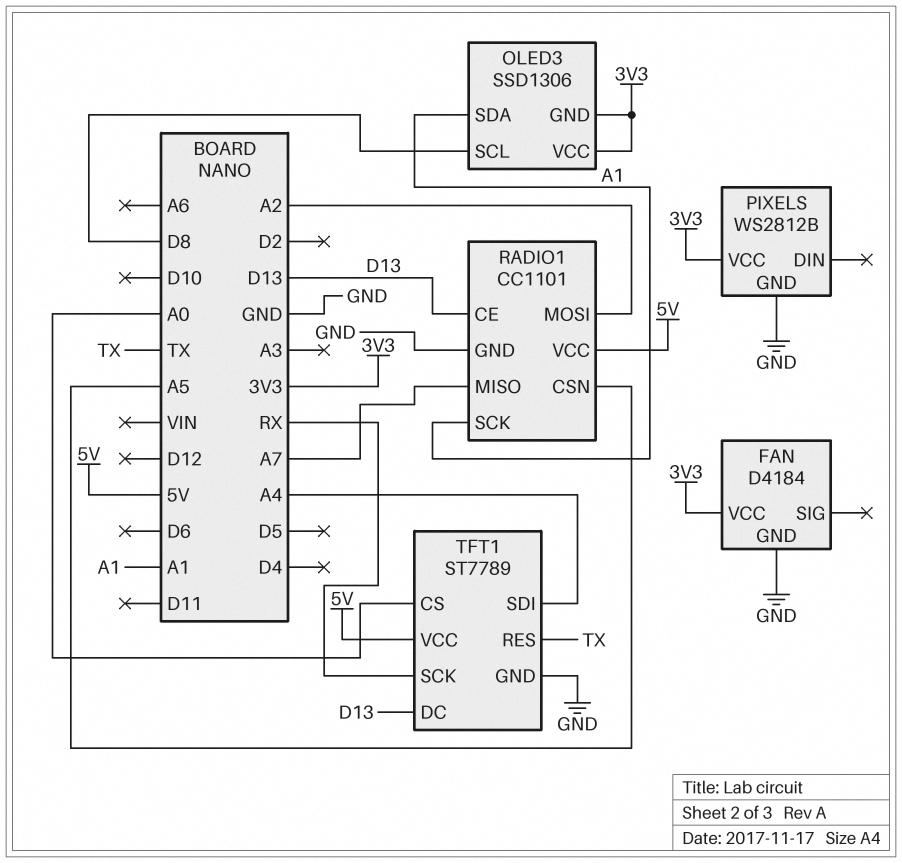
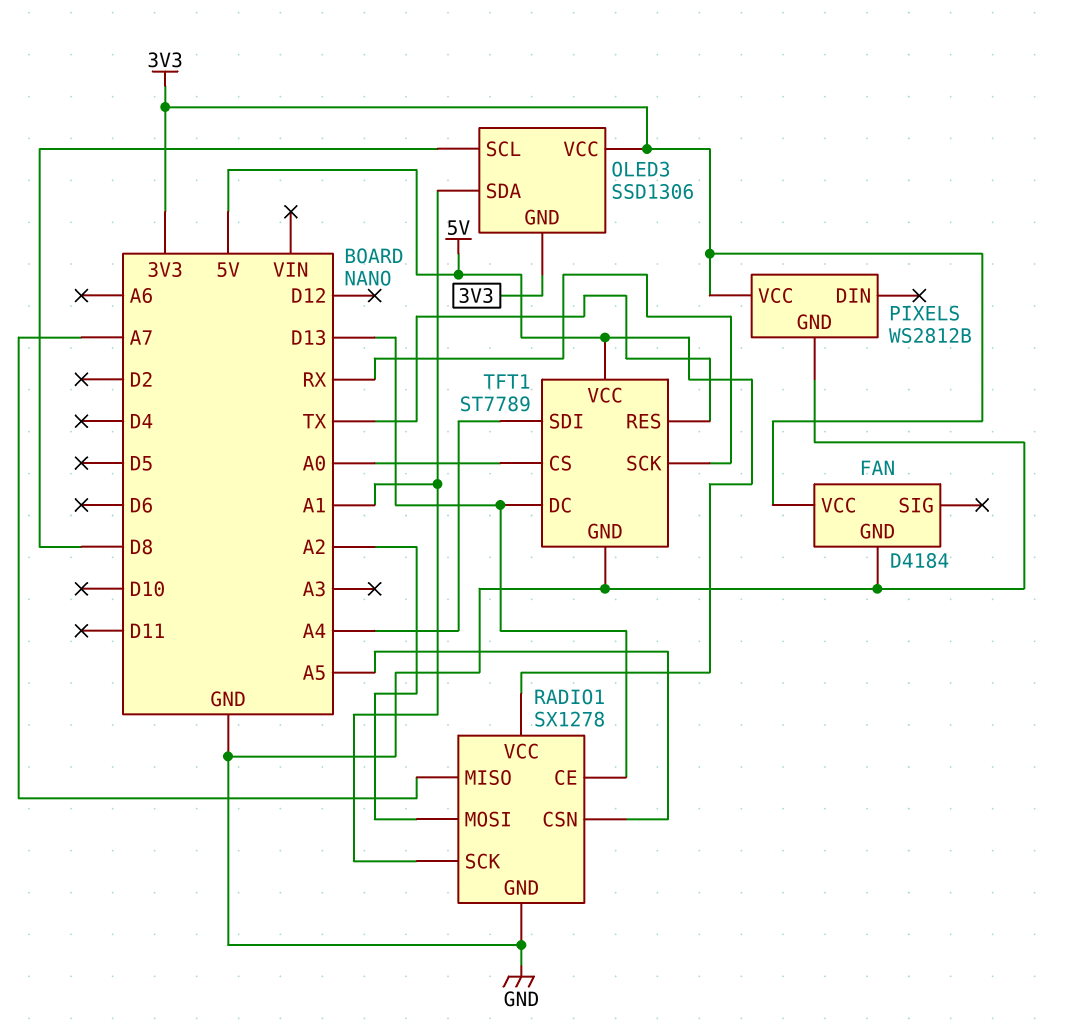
RADIO1: CC1101 -> SX1278

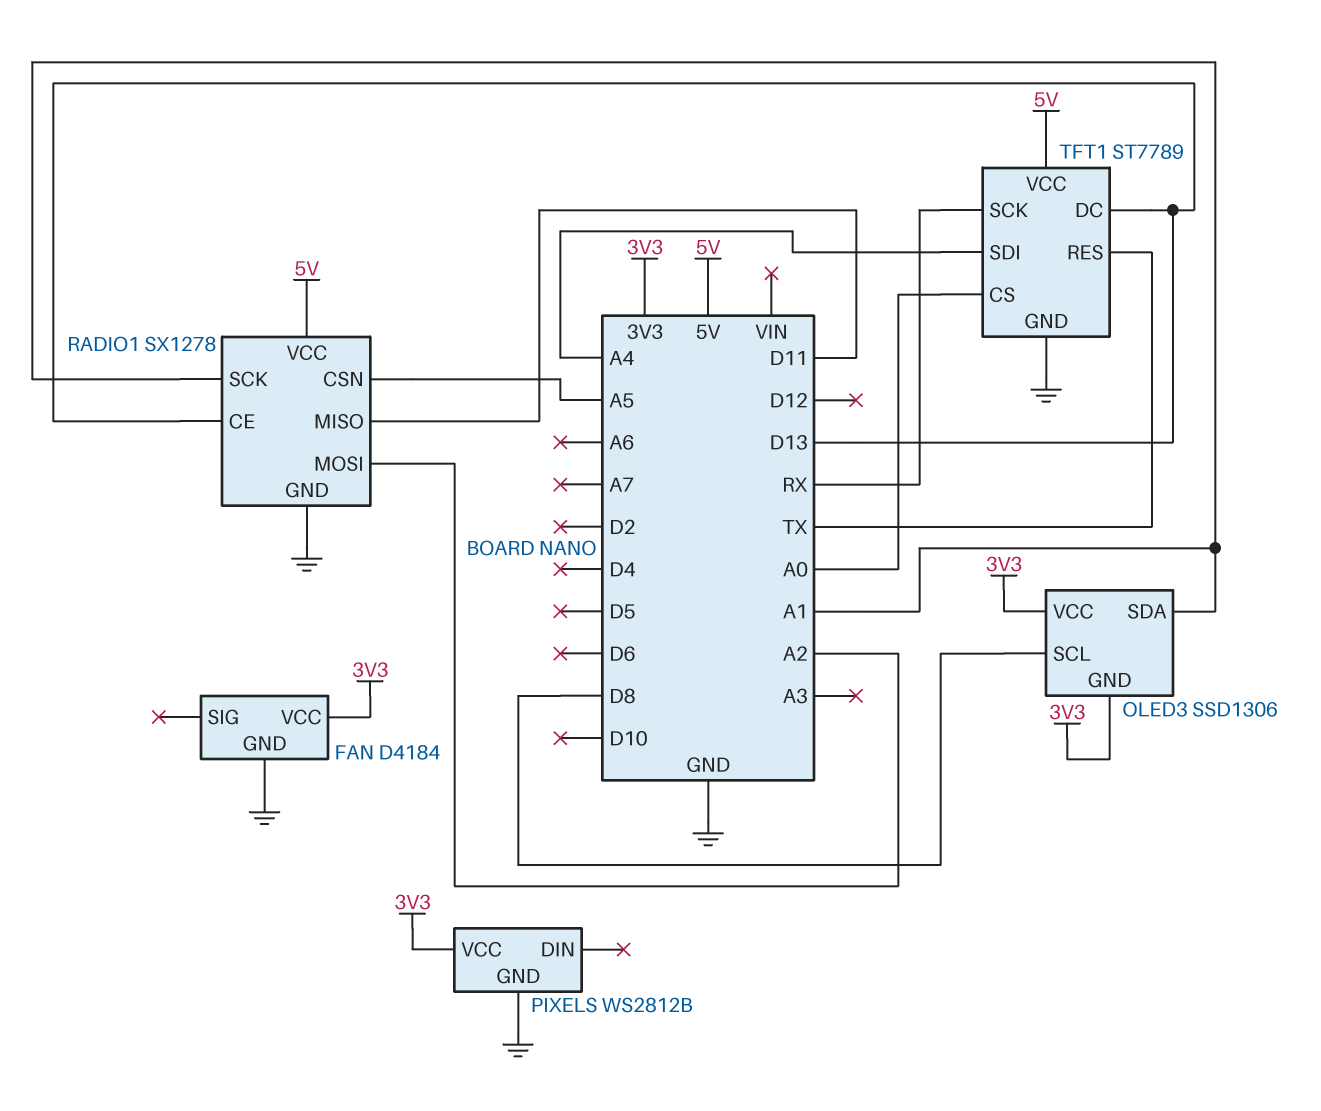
RADIO1 pin MISO: A7 -> D11

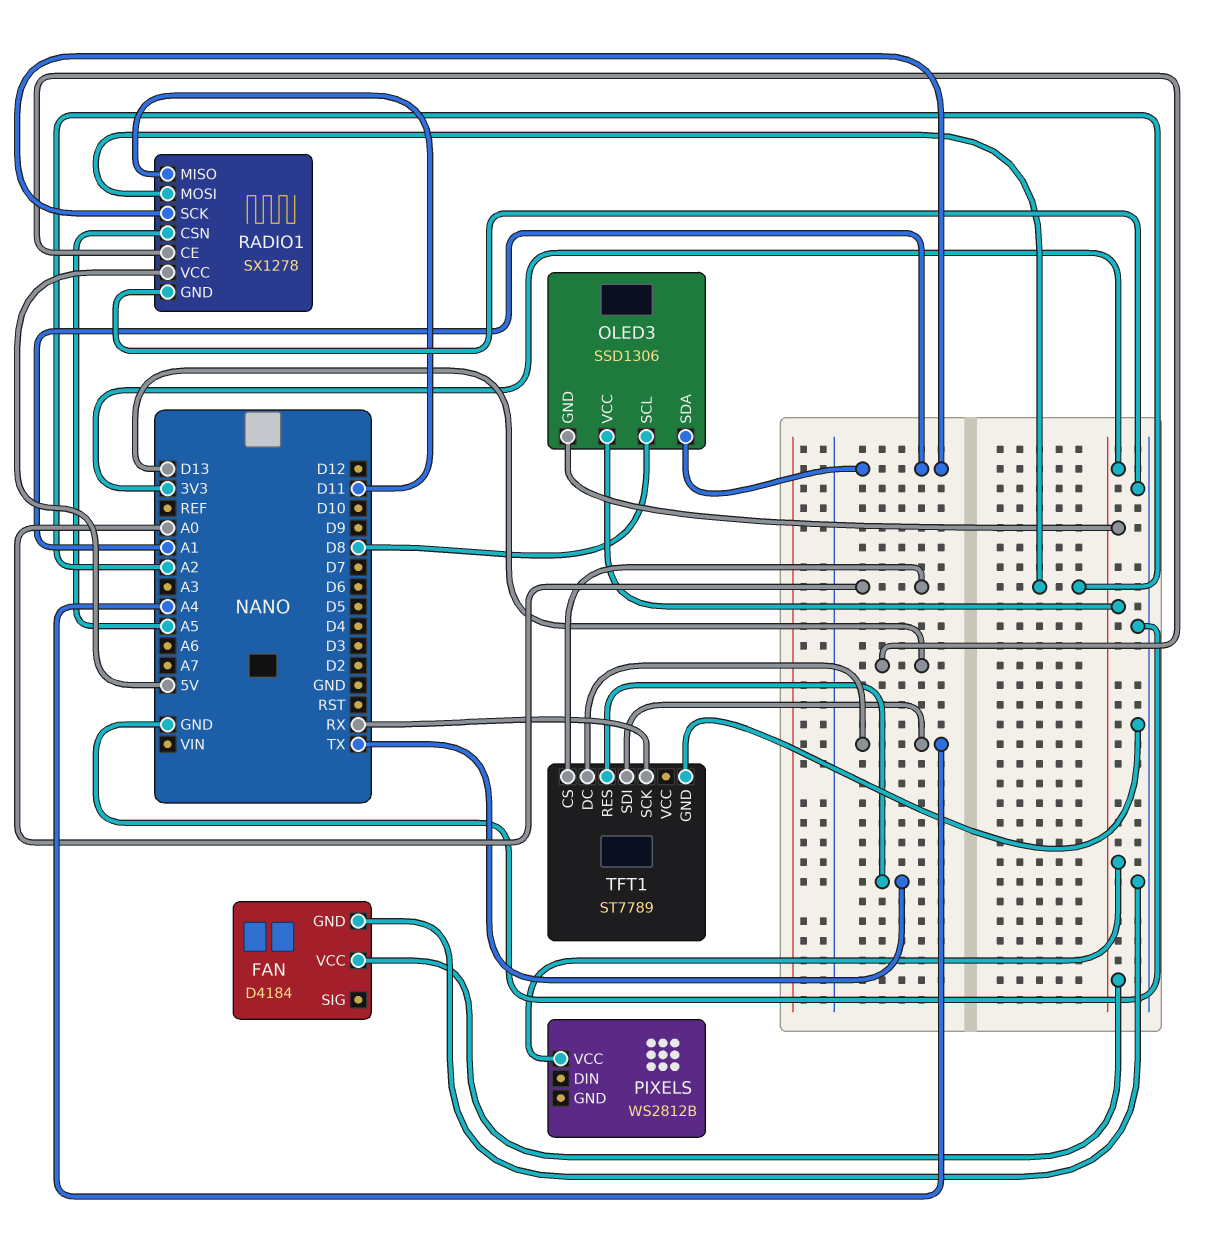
PIXELS pin GND: GND -> none
TFT1 pin DC: D13 -> A4
TFT1 pin VCC: 5V -> none

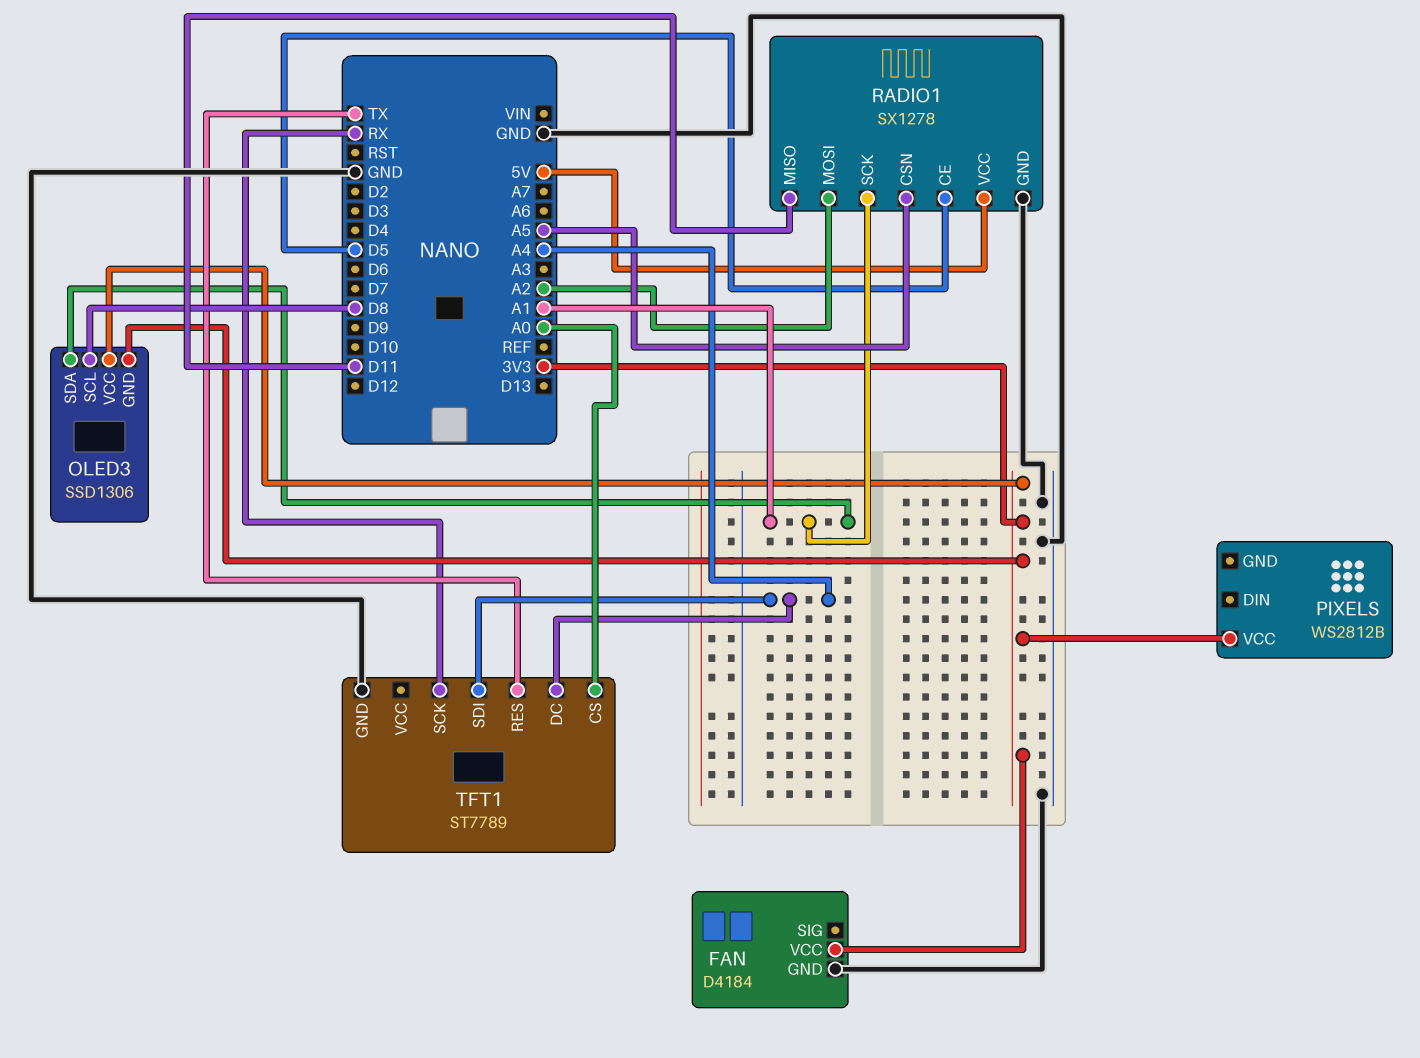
RADIO1 pin CE: D13 -> D5

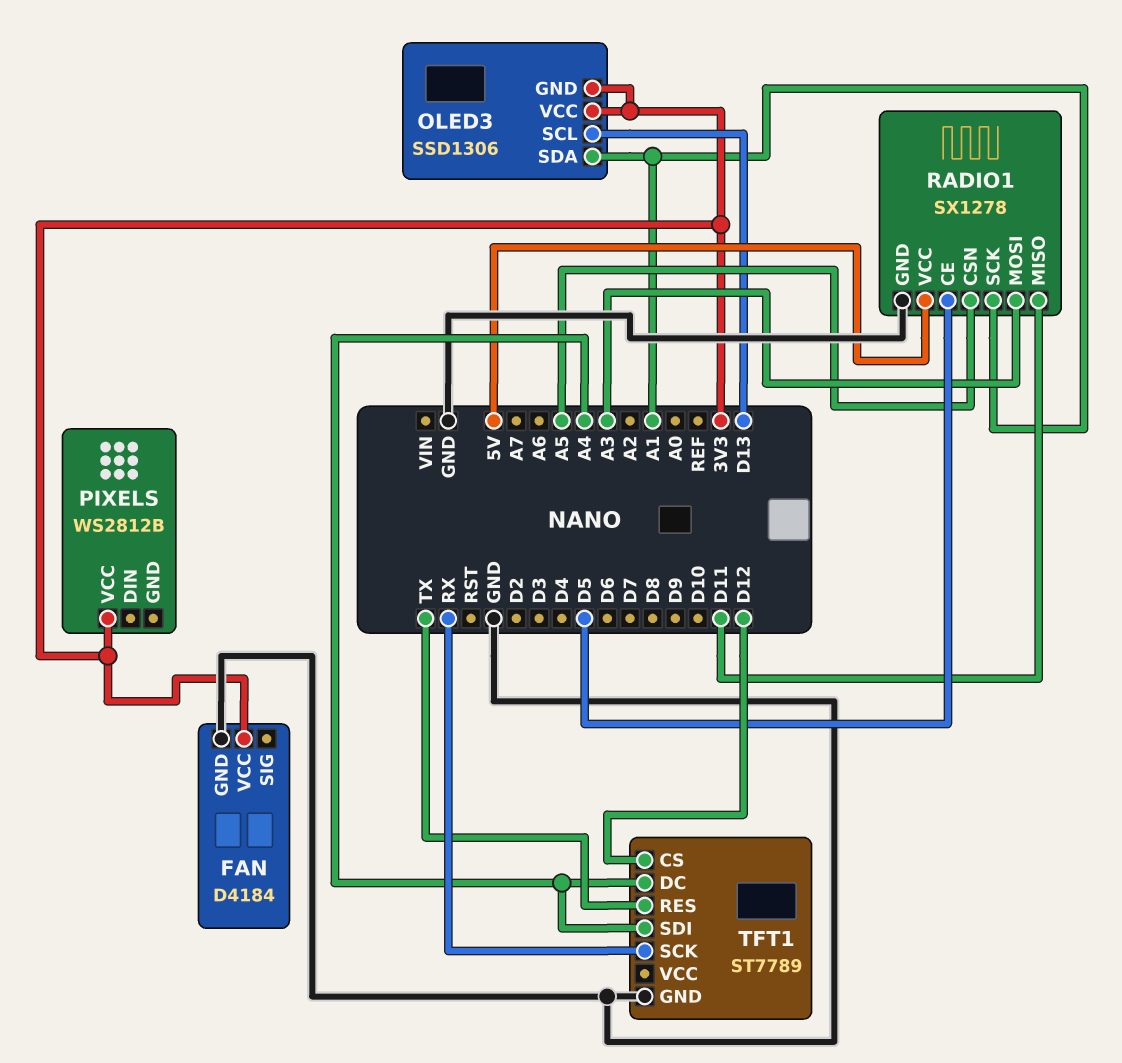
OLED3 pin SCL: D8 -> D13
RADIO1 pin MOSI: A2 -> A3
TFT1 pin CS: A0 -> D12

